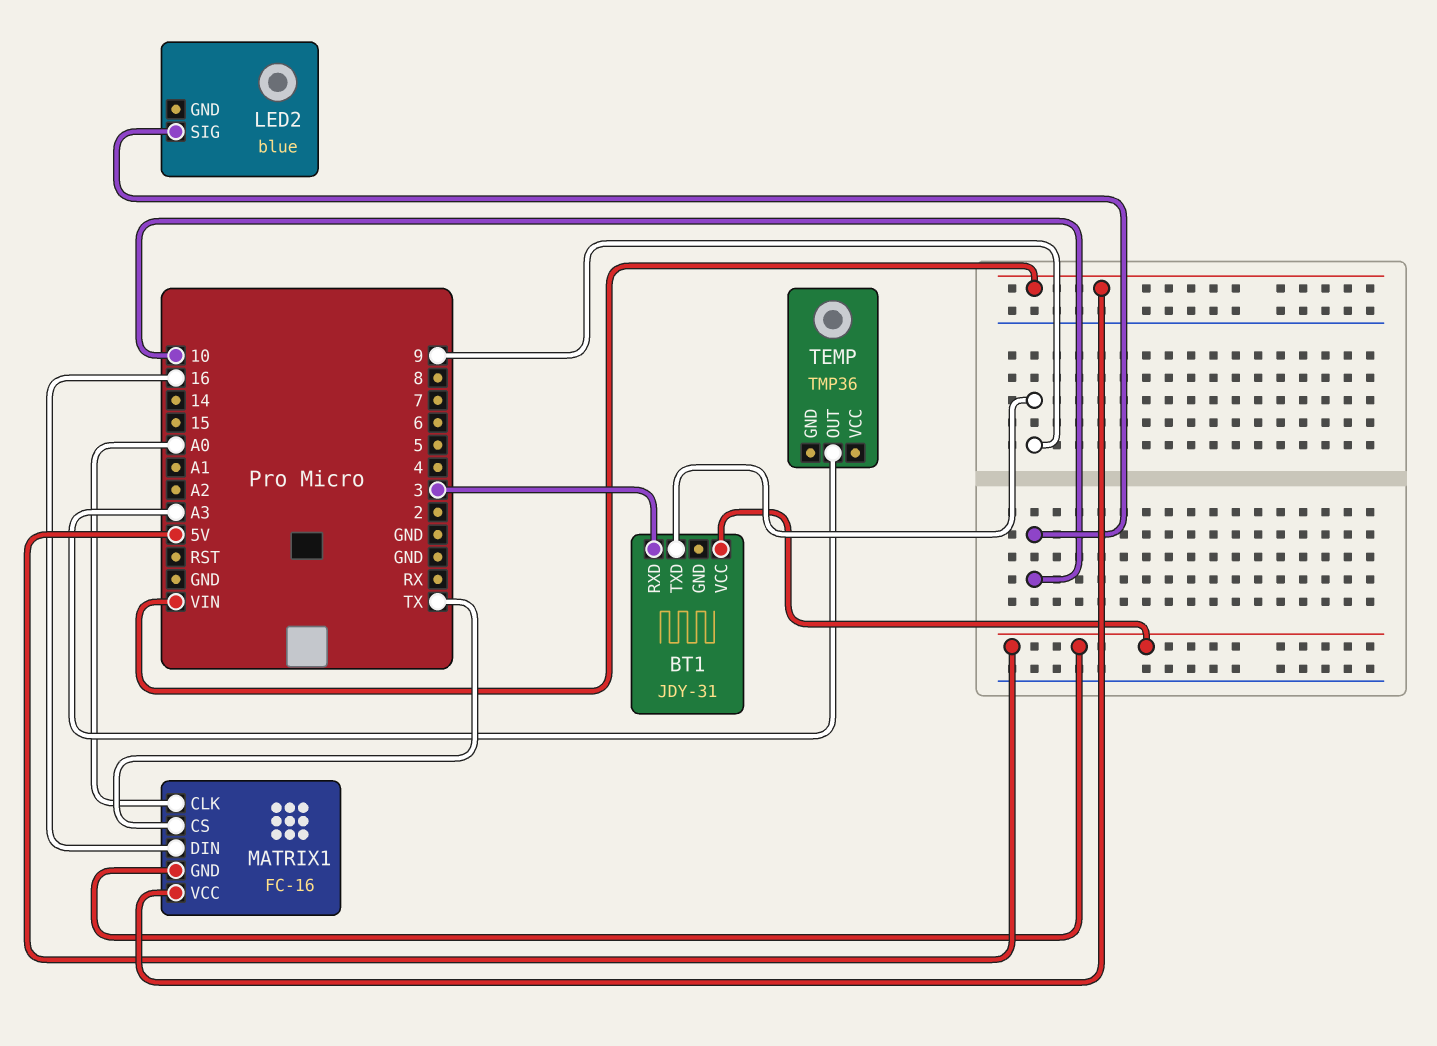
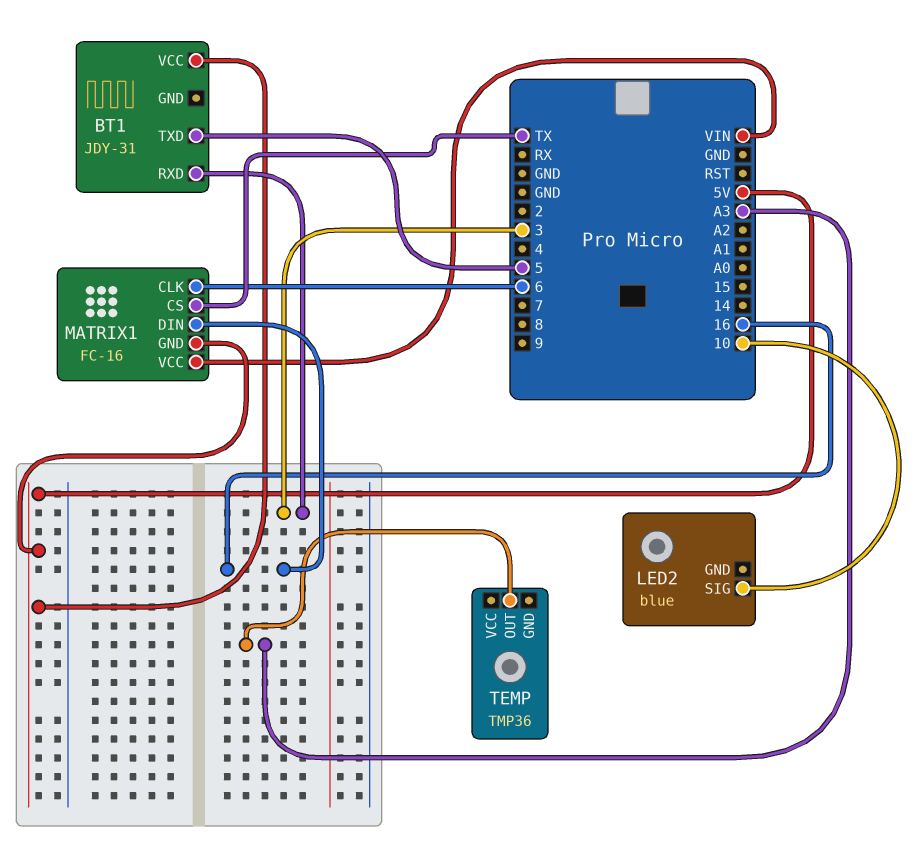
BT1 pin TXD: 9 -> 5
MATRIX1 pin CLK: A0 -> 6

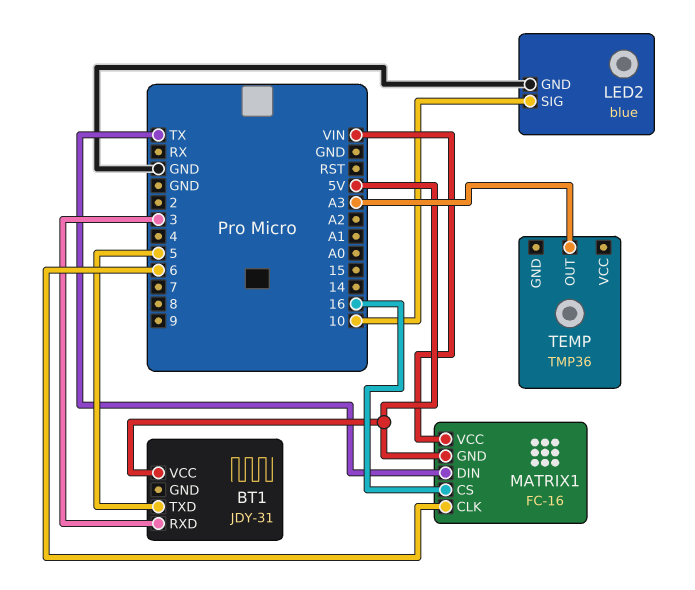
LED2 pin GND: none -> GND
MATRIX1 pin CS: TX -> 16
MATRIX1 pin DIN: 16 -> TX

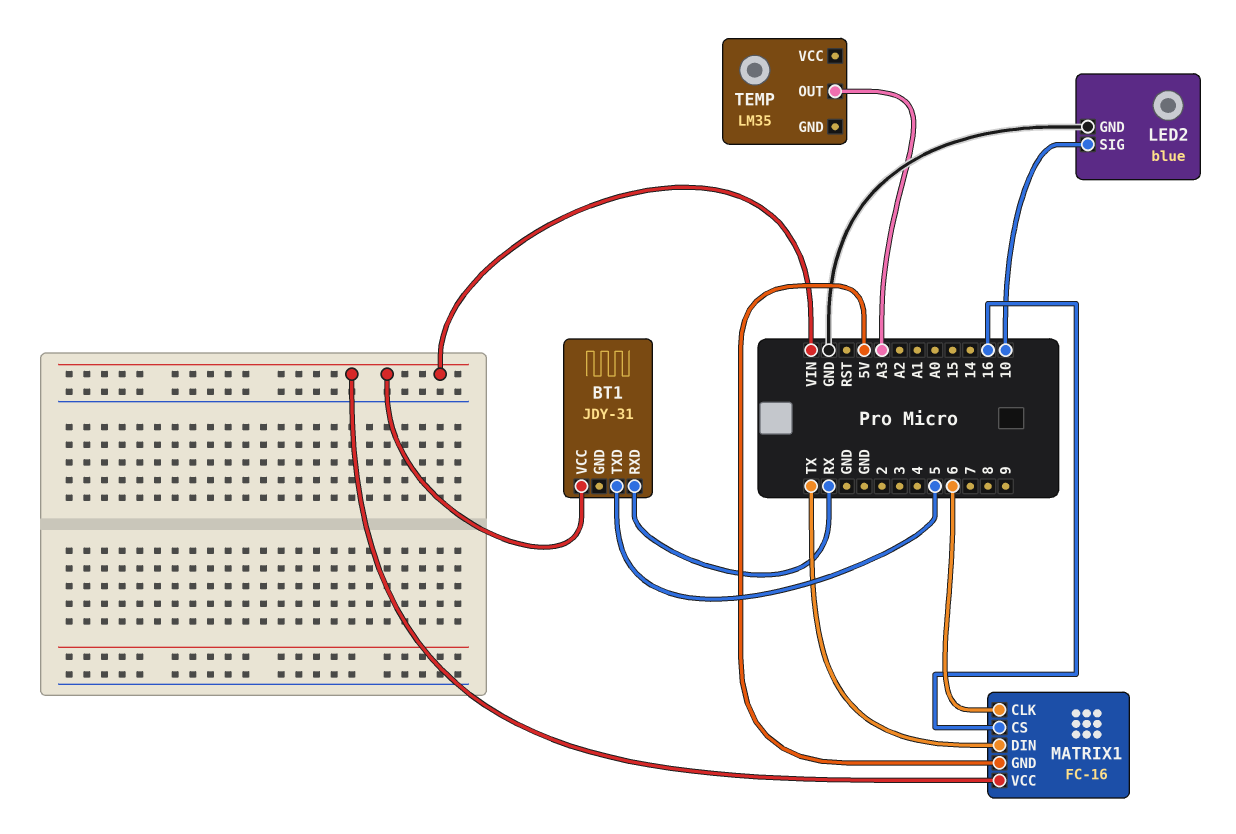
BT1 pin RXD: 3 -> RX
BT1 pin VCC: 5V -> VIN
TEMP: TMP36 -> LM35

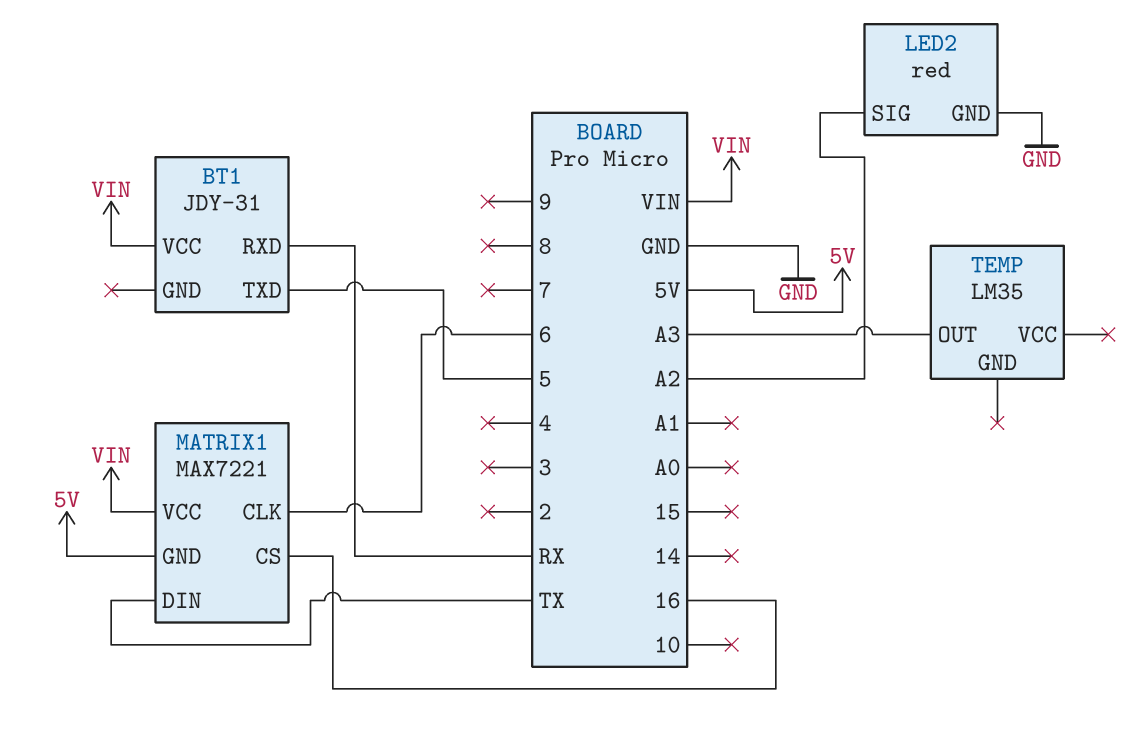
LED2: blue -> red
LED2 pin SIG: 10 -> A2
MATRIX1: FC-16 -> MAX7221

